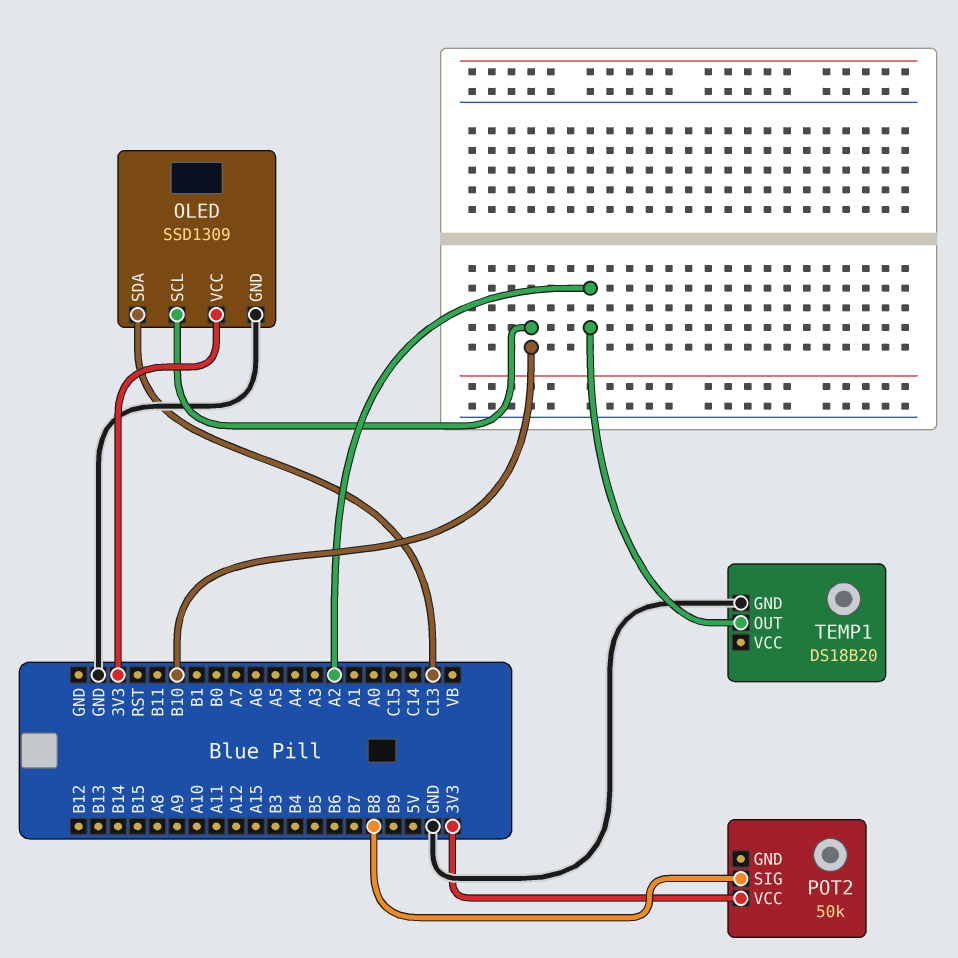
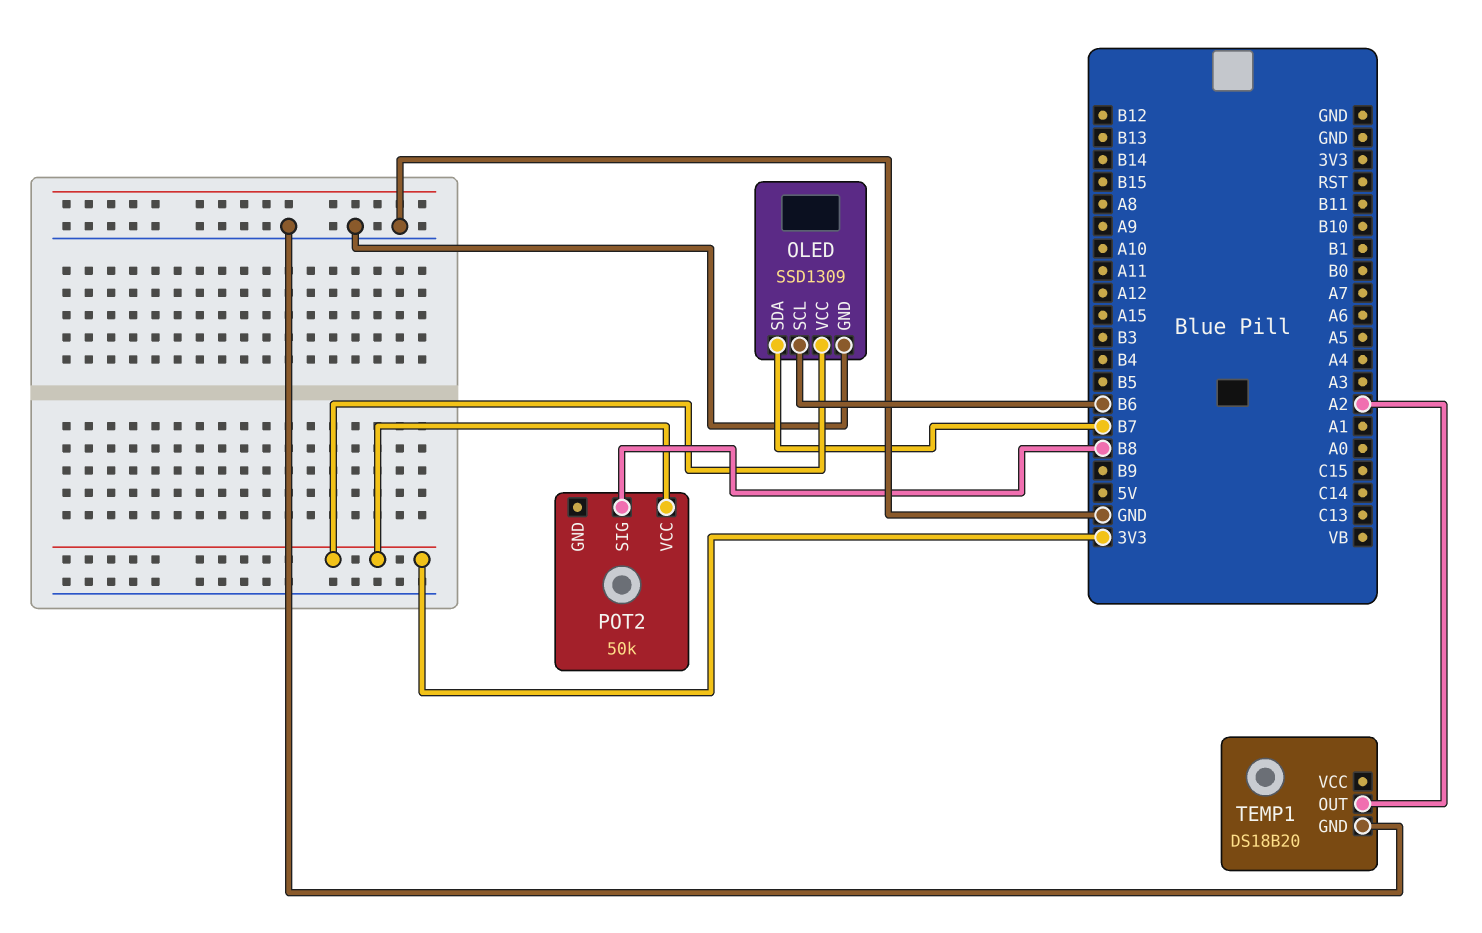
OLED pin SCL: B10 -> B6
OLED pin SDA: C13 -> B7

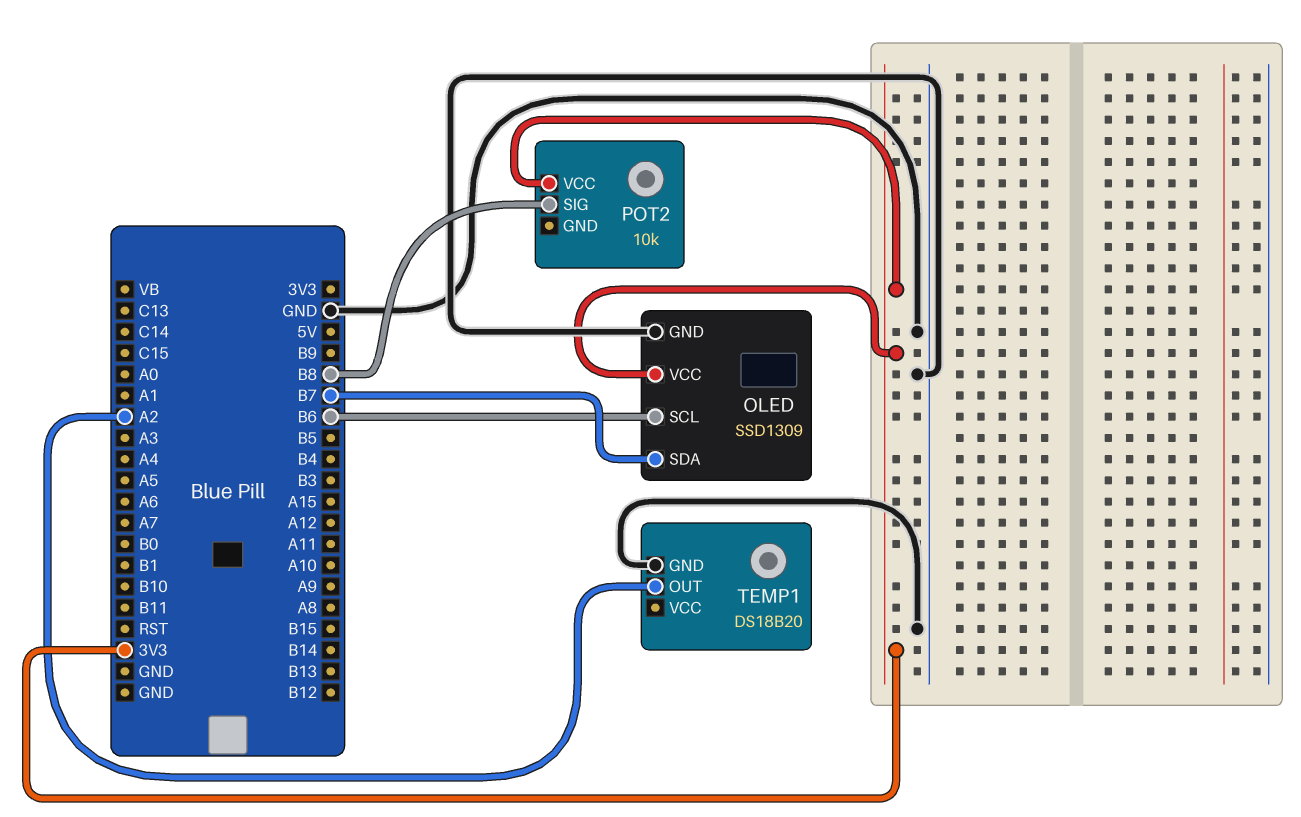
POT2: 50k -> 10k

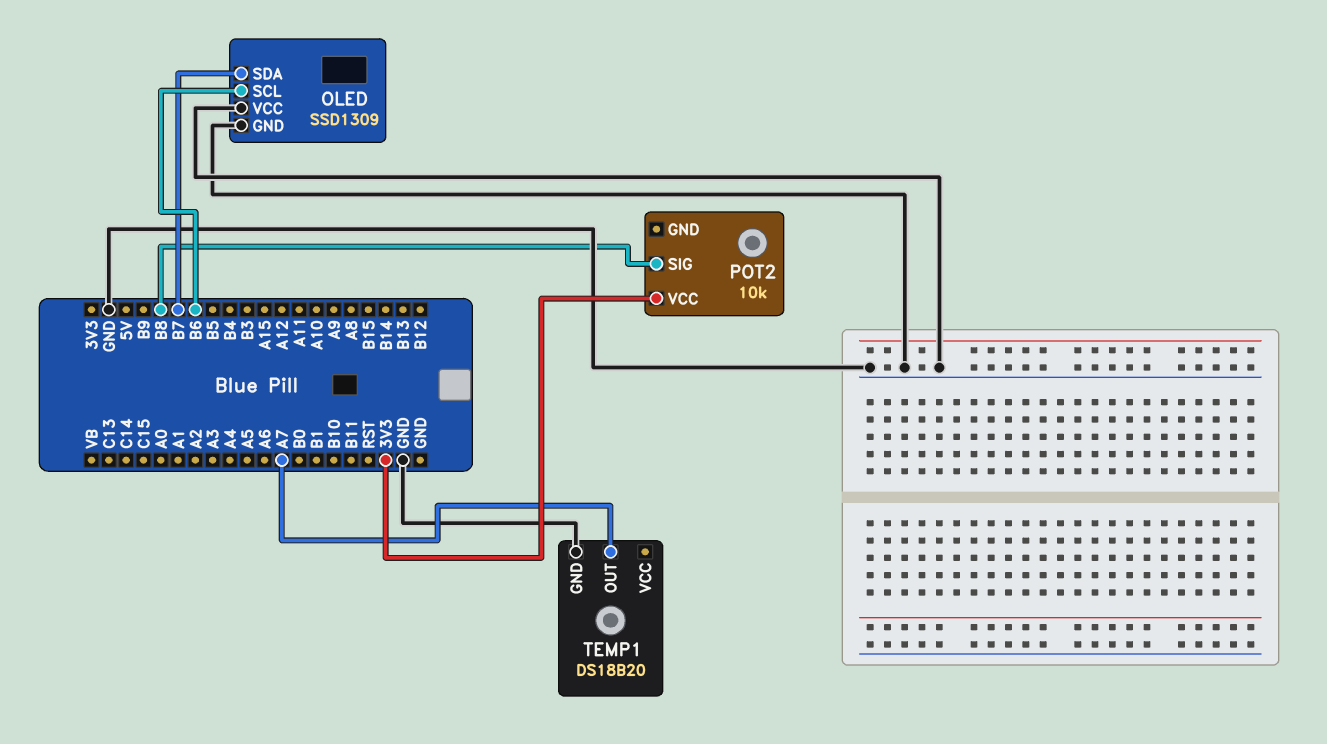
OLED pin VCC: 3V3 -> GND
TEMP1 pin OUT: A2 -> A7

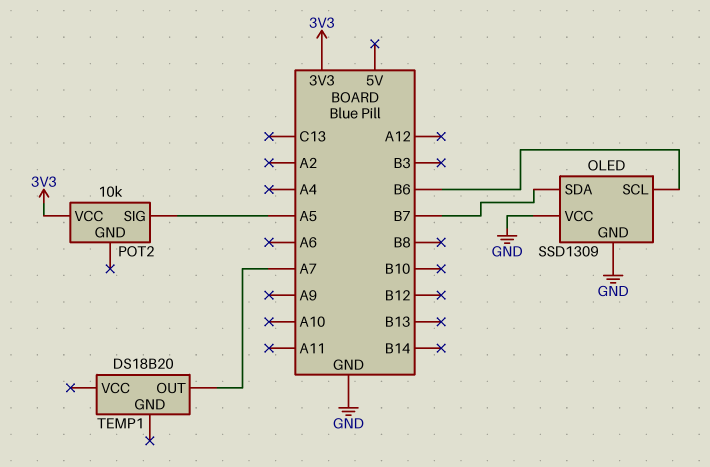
POT2 pin SIG: B8 -> A5
TEMP1 pin GND: GND -> none

